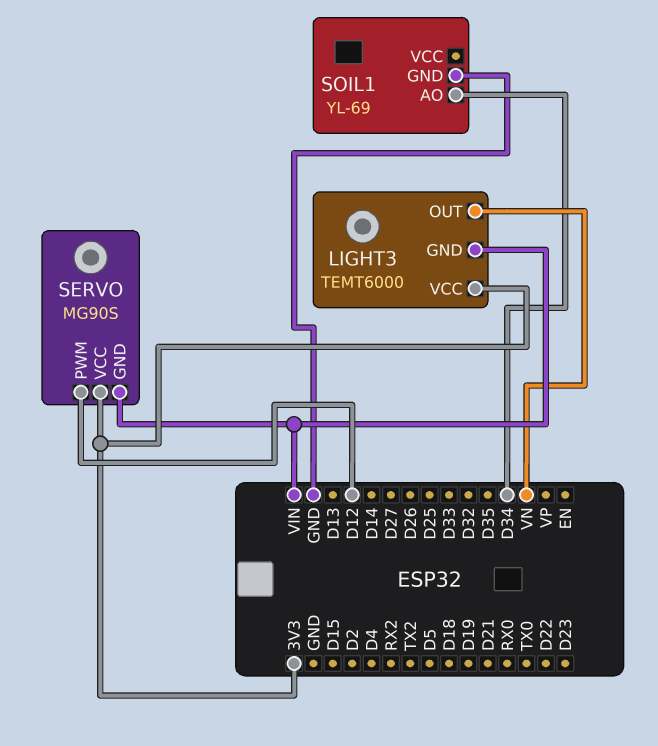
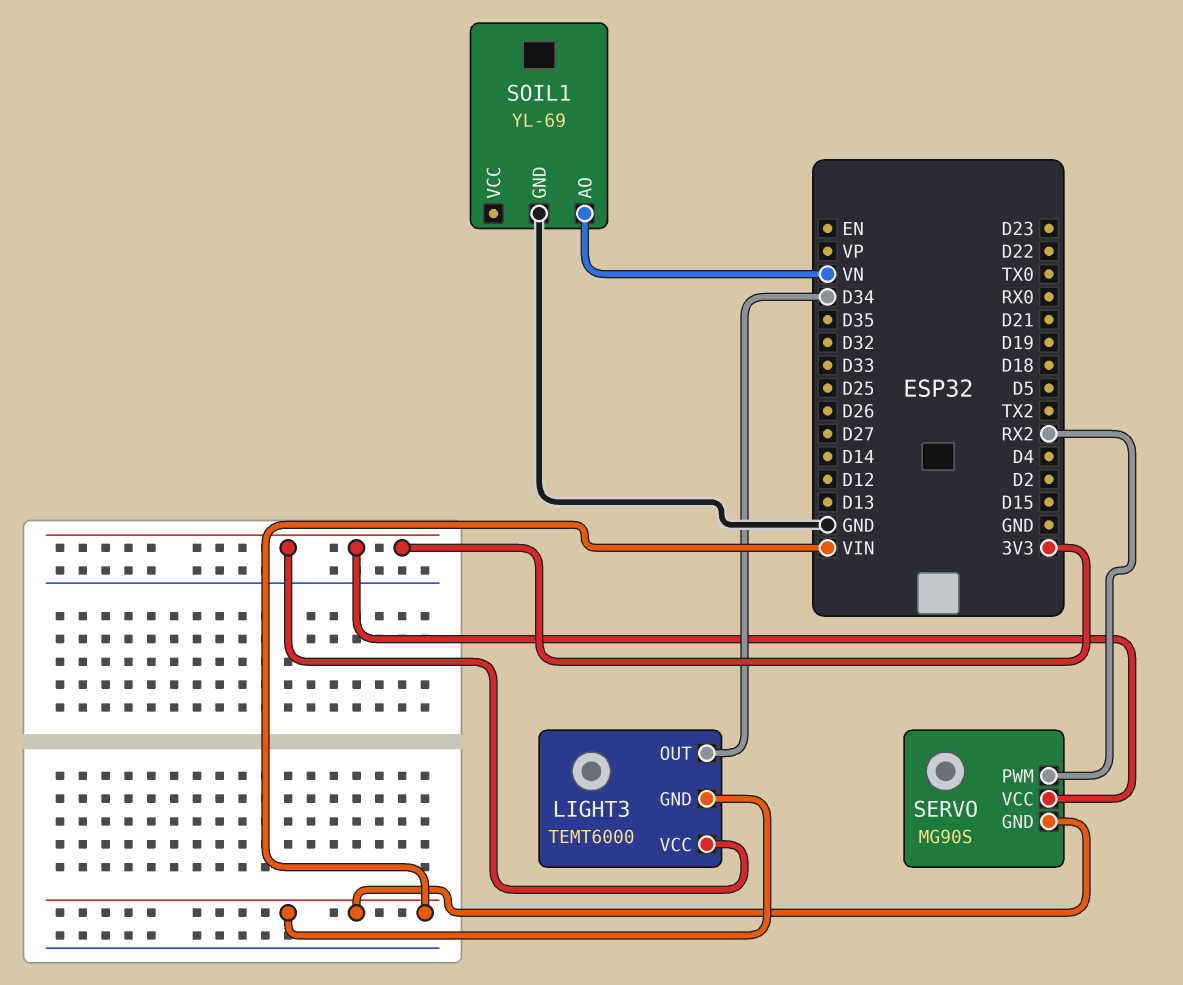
LIGHT3 pin OUT: VN -> D34
SERVO pin PWM: D12 -> RX2
SOIL1 pin AO: D34 -> VN

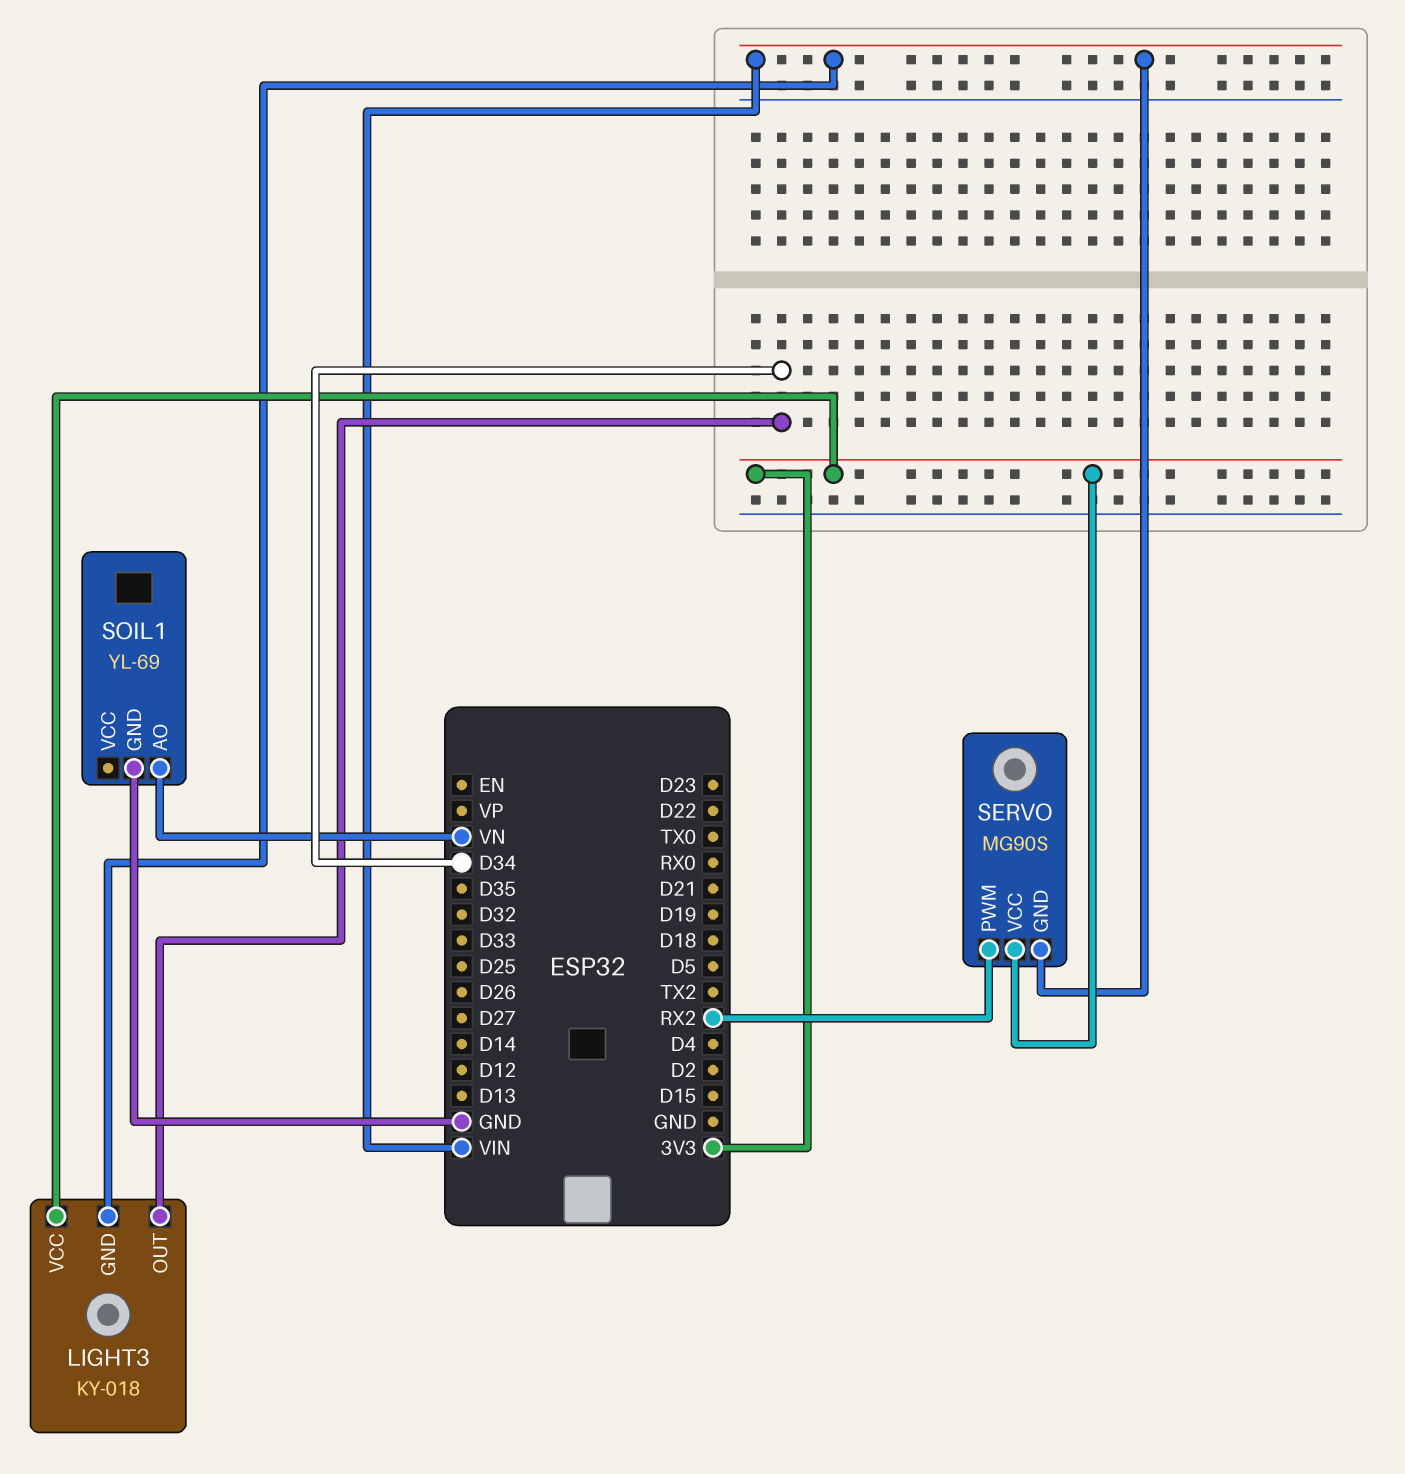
LIGHT3: TEMT6000 -> KY-018

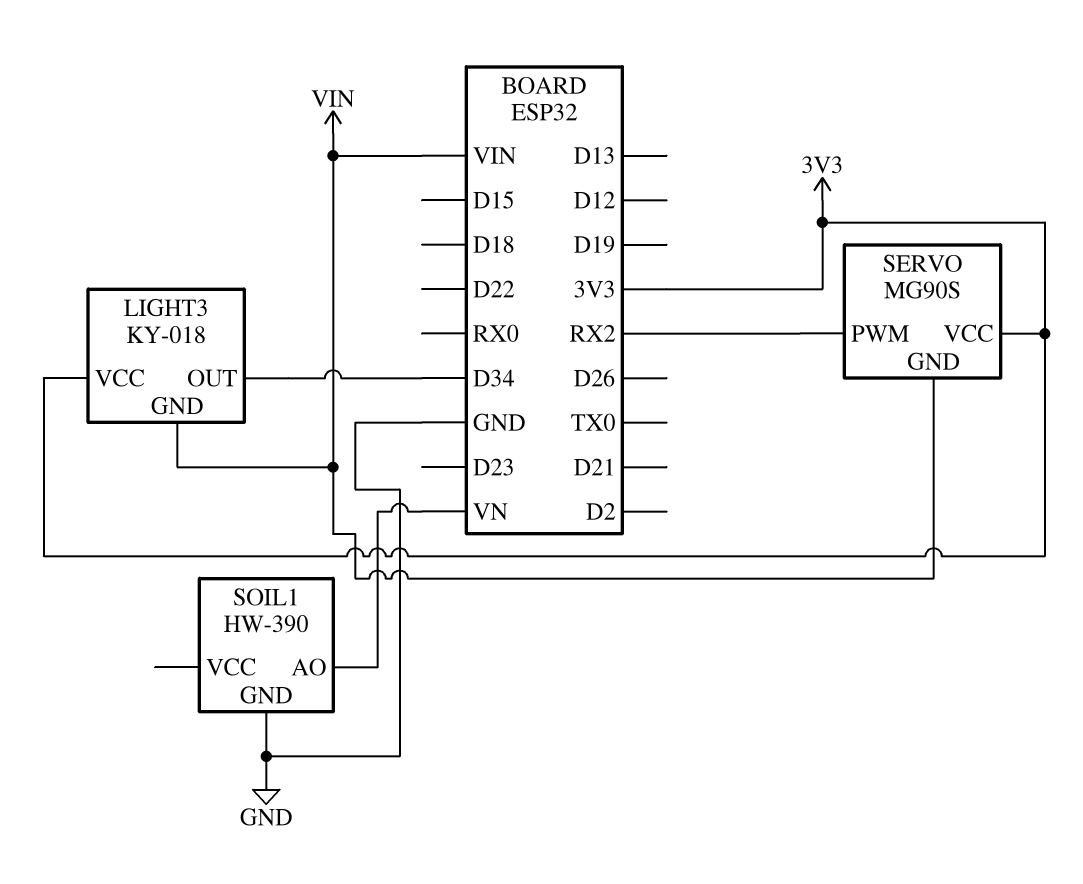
SOIL1: YL-69 -> HW-390

